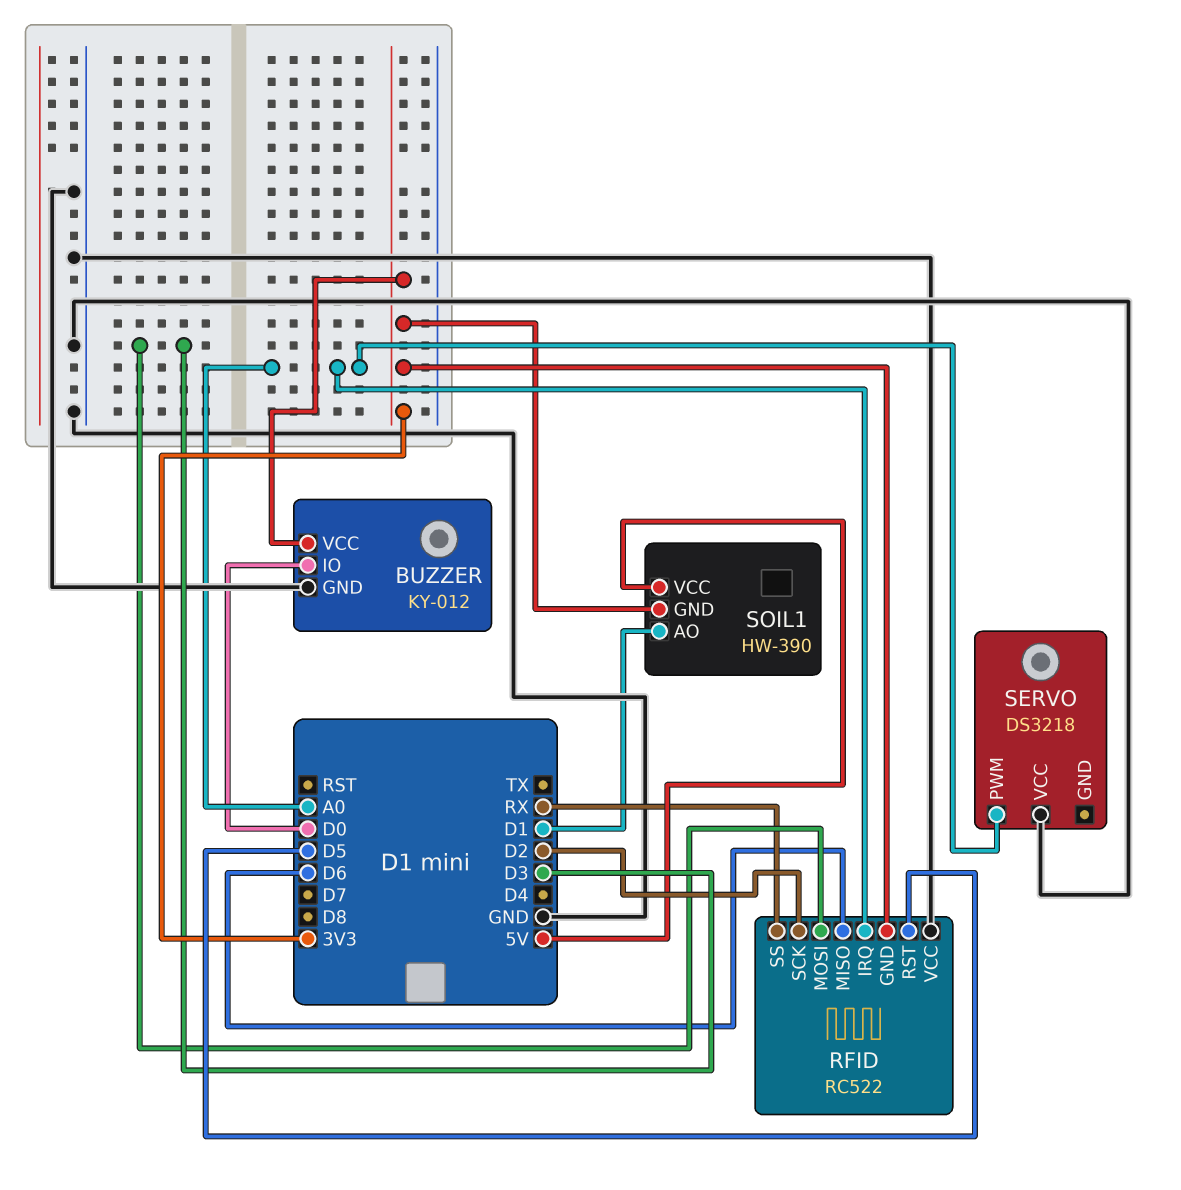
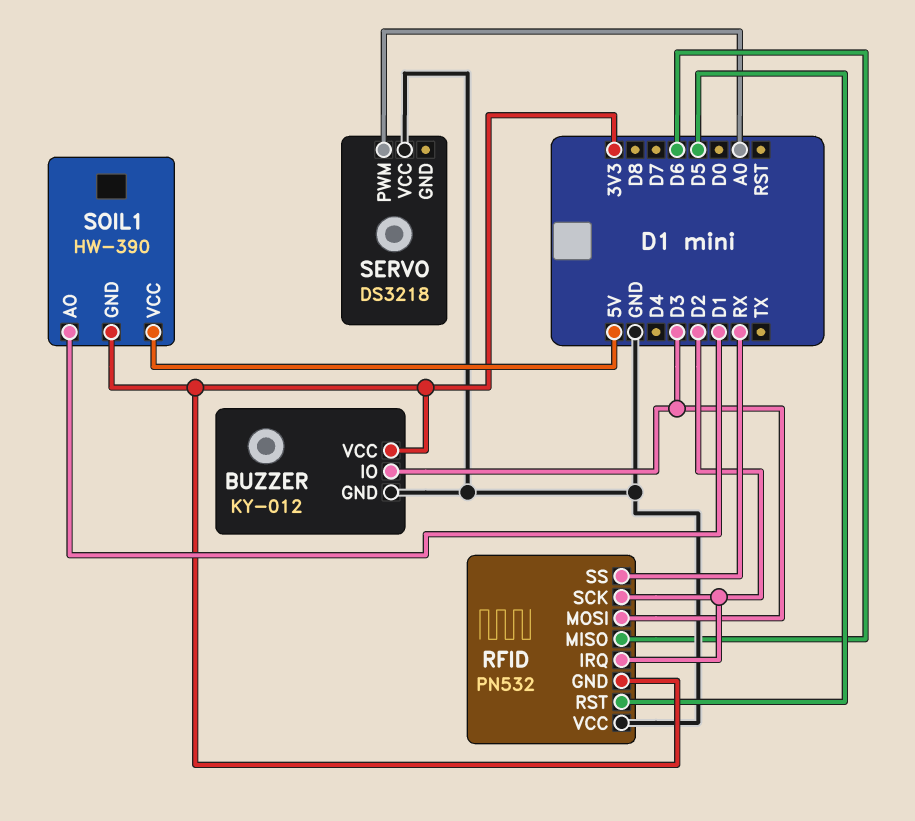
BUZZER pin IO: D0 -> D3
RFID: RC522 -> PN532
RFID pin IRQ: A0 -> D2

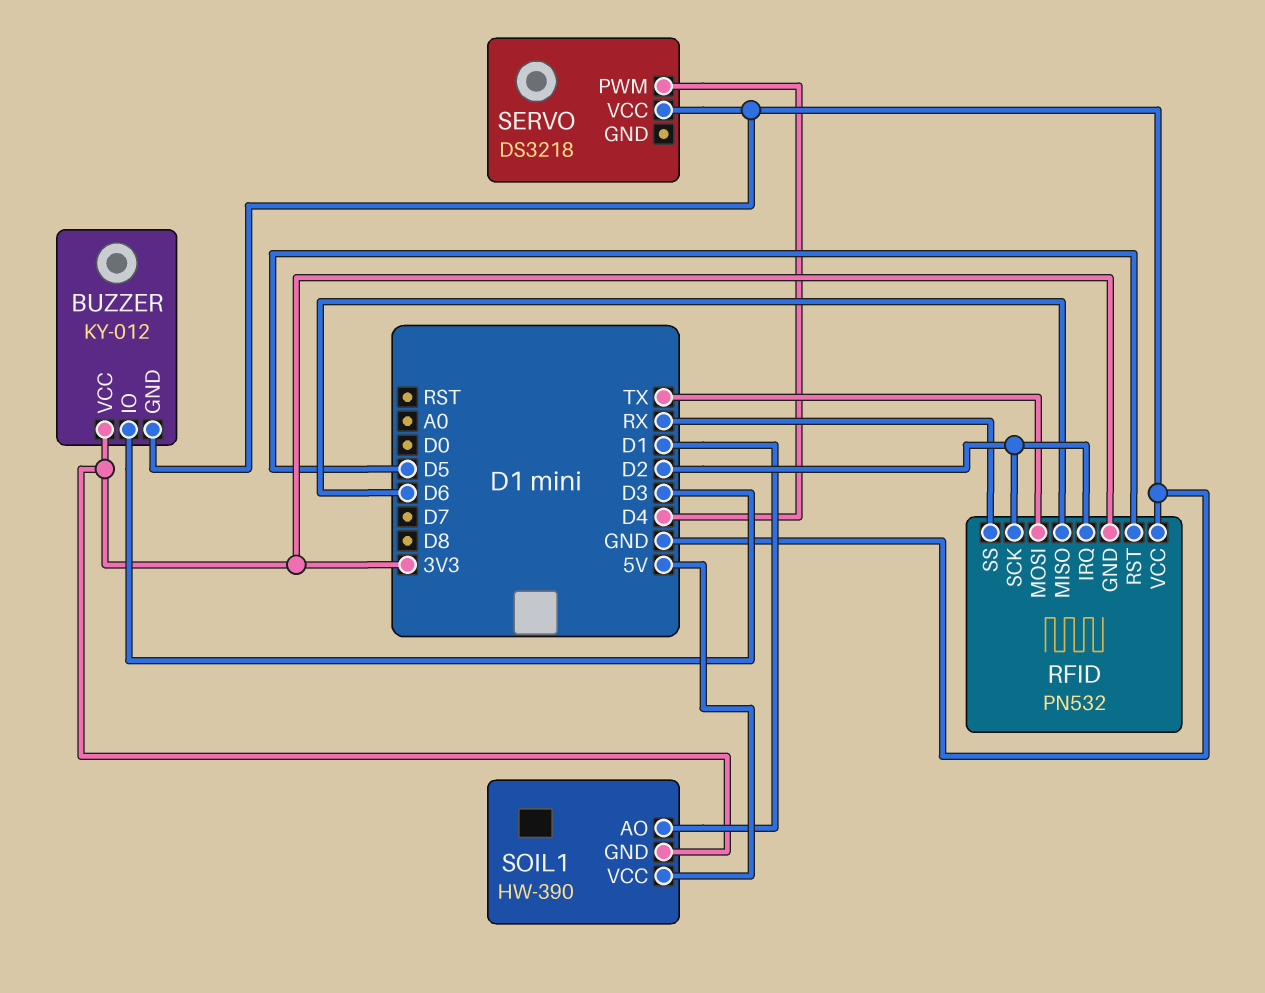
RFID pin MOSI: D3 -> TX
SERVO pin PWM: A0 -> D4

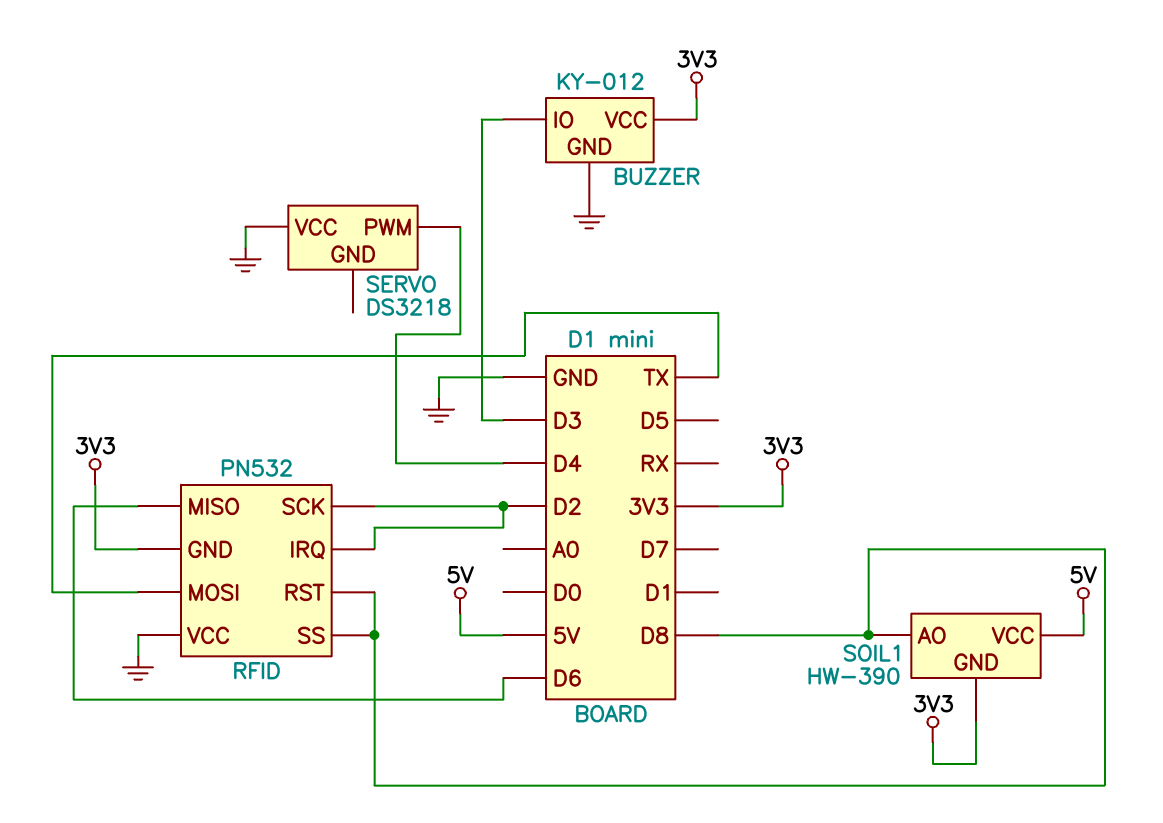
RFID pin RST: D5 -> D8
RFID pin SS: RX -> D8
SOIL1 pin AO: D1 -> D8

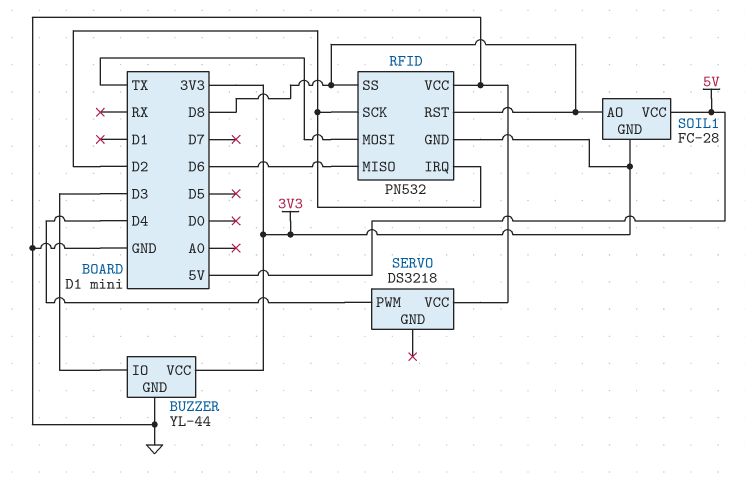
BUZZER: KY-012 -> YL-44
SOIL1: HW-390 -> FC-28

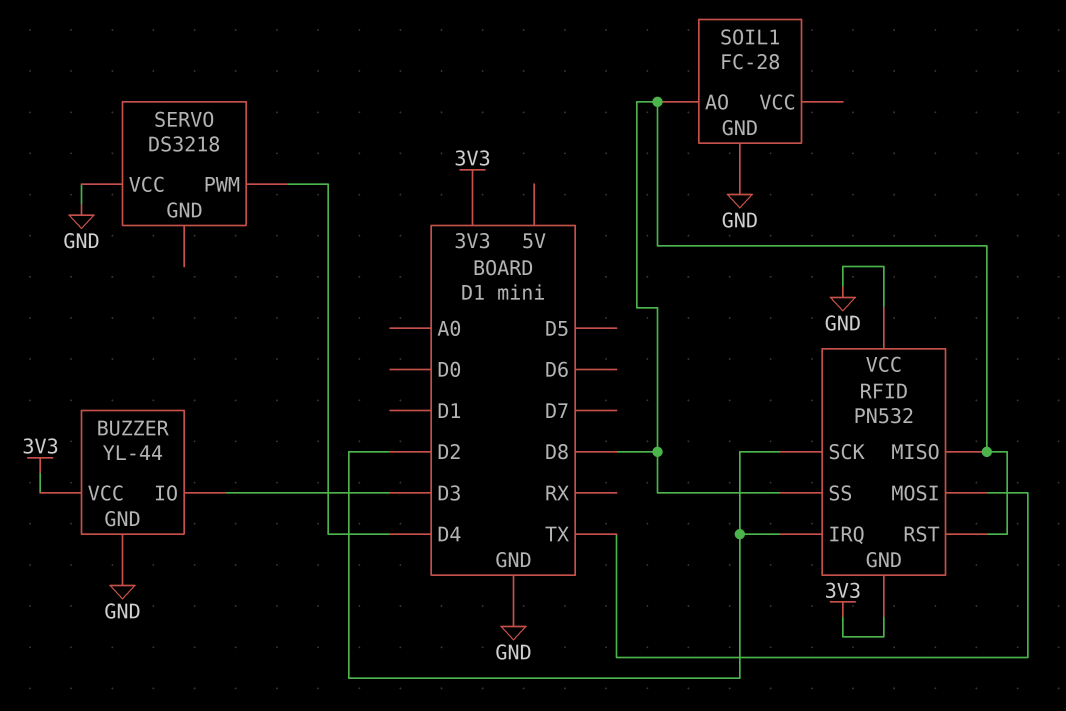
RFID pin MISO: D6 -> D8
SOIL1 pin GND: 3V3 -> GND
SOIL1 pin VCC: 5V -> none

